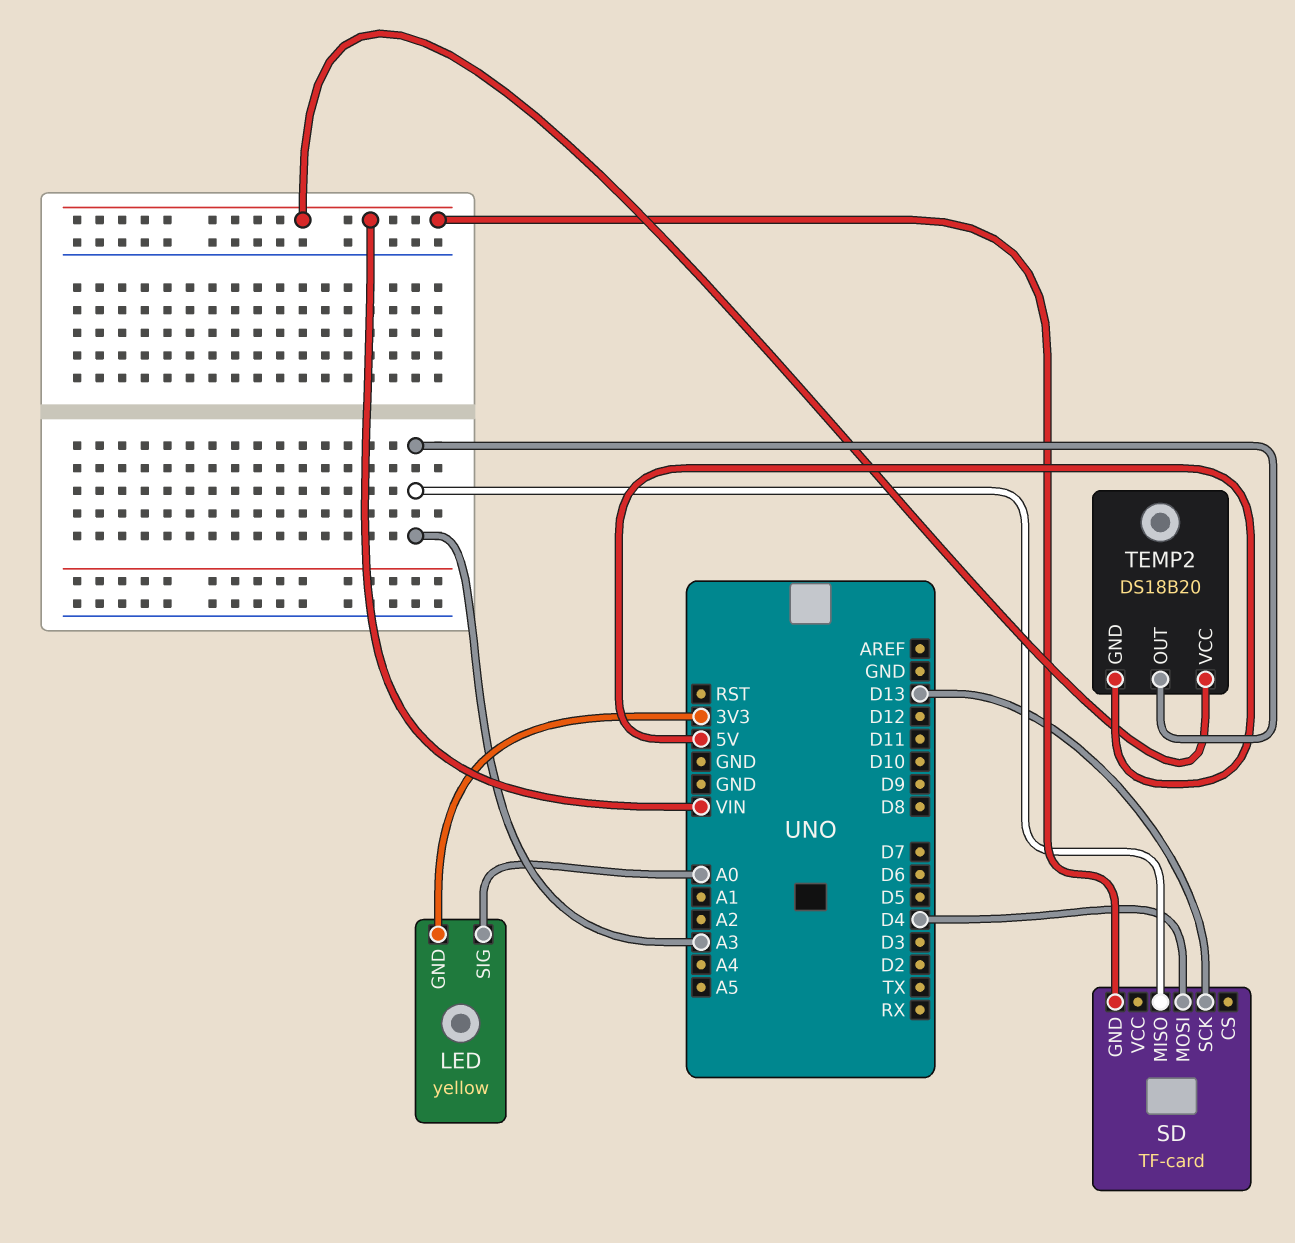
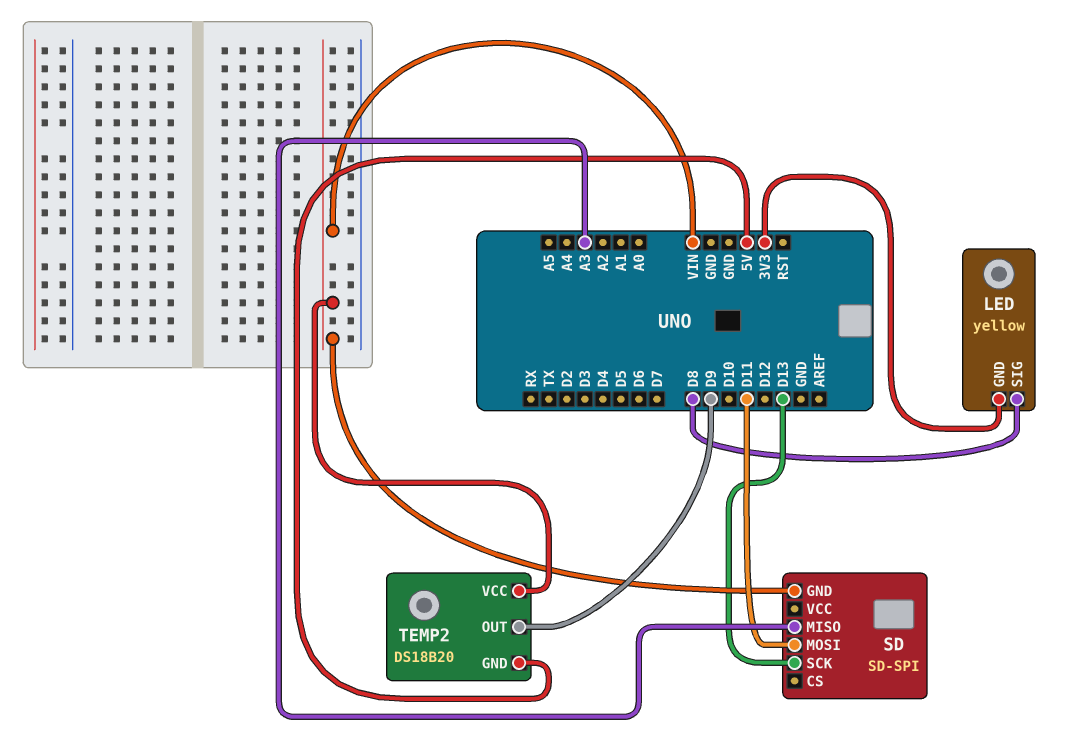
LED pin SIG: A0 -> D8
SD: TF-card -> SD-SPI
SD pin MOSI: D4 -> D11
TEMP2 pin OUT: A3 -> D9

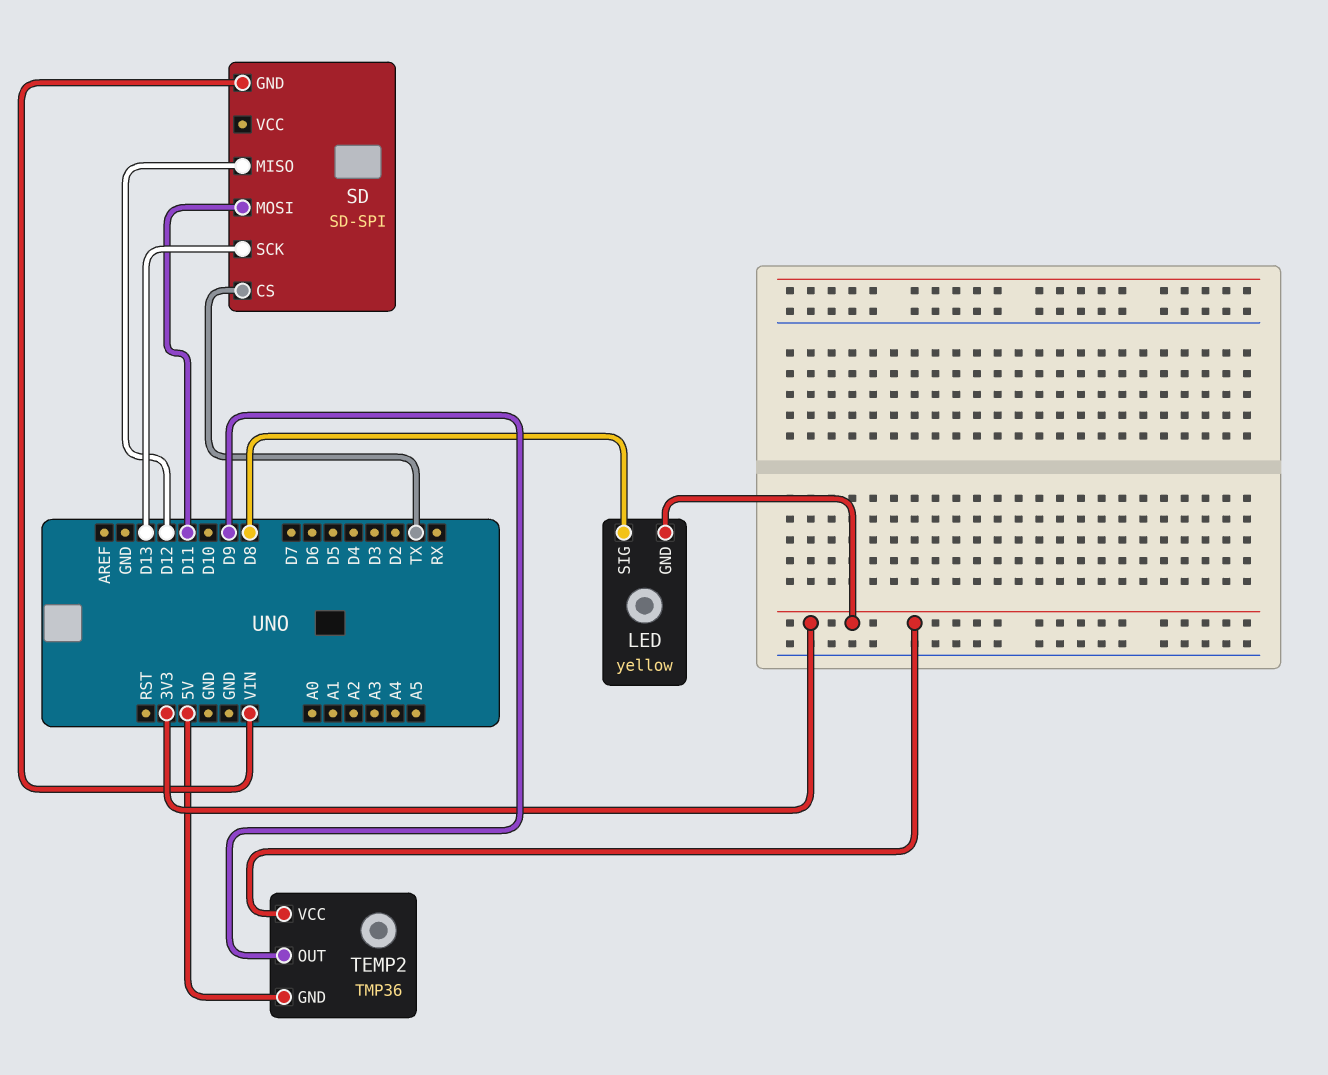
SD pin CS: none -> TX
SD pin MISO: A3 -> D12
TEMP2: DS18B20 -> TMP36
TEMP2 pin VCC: VIN -> 3V3

